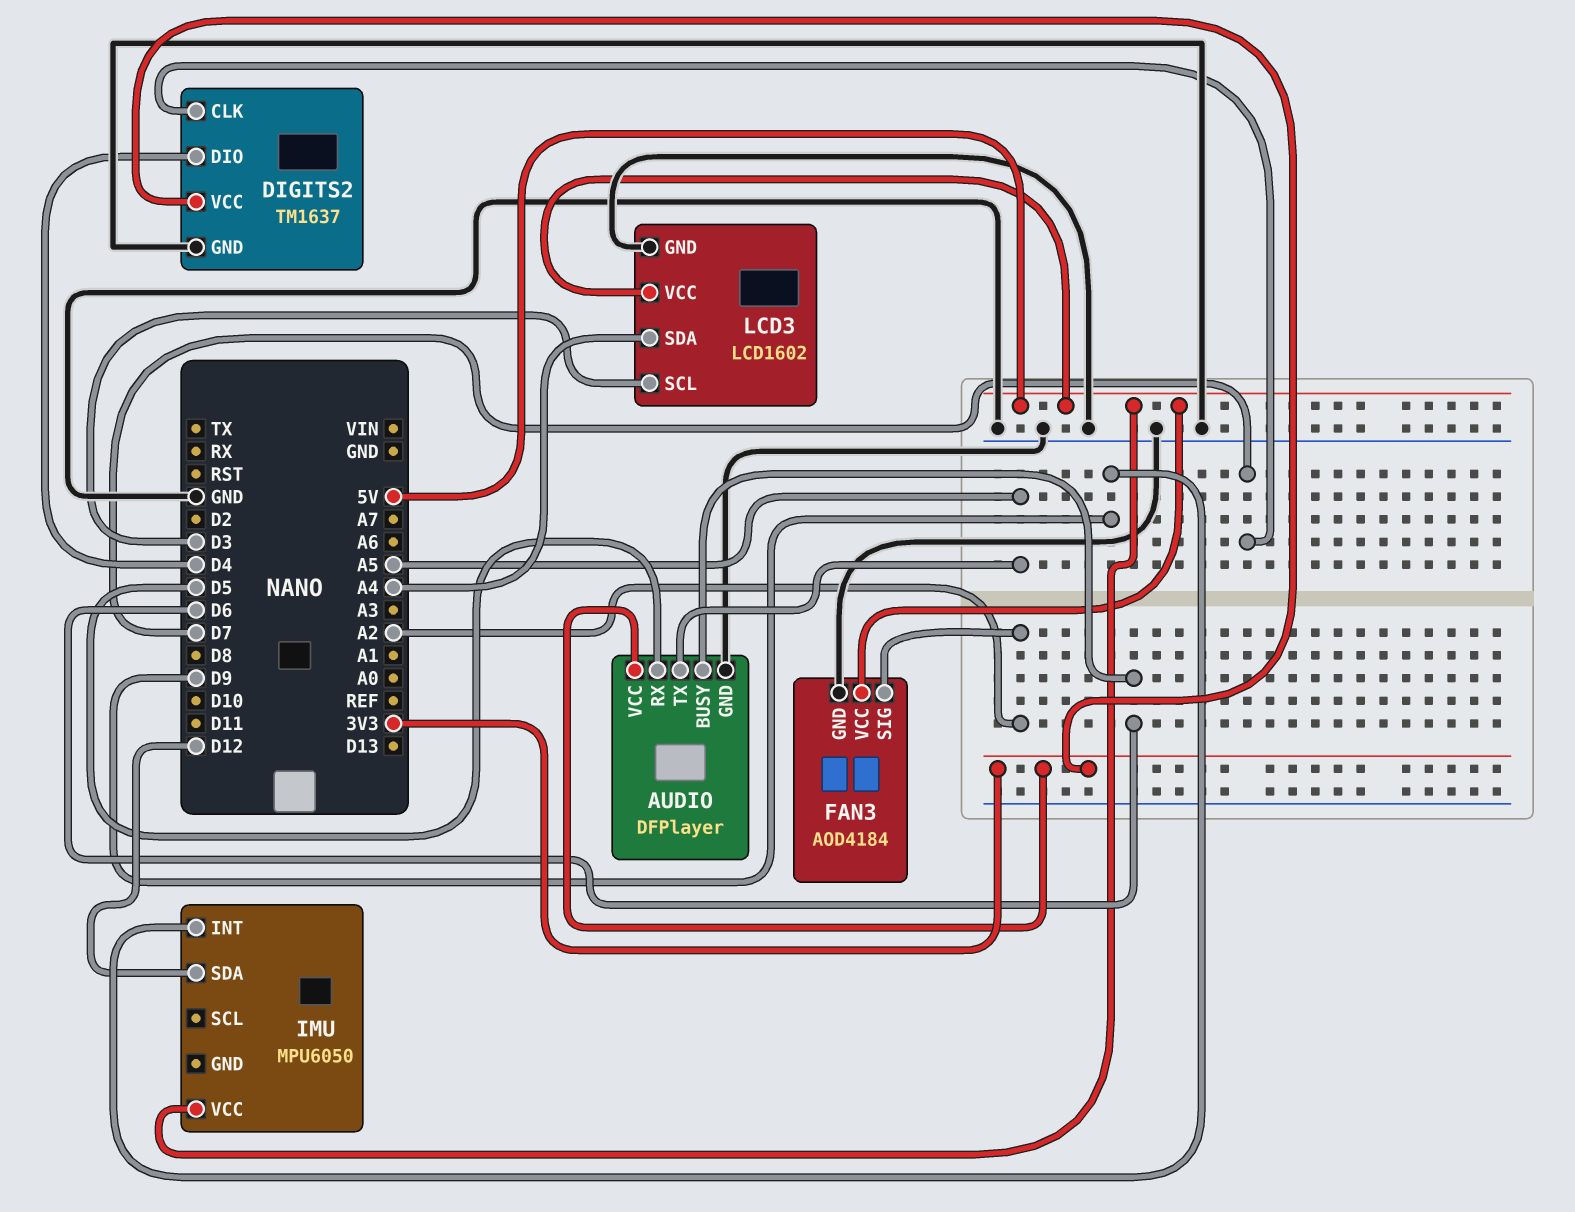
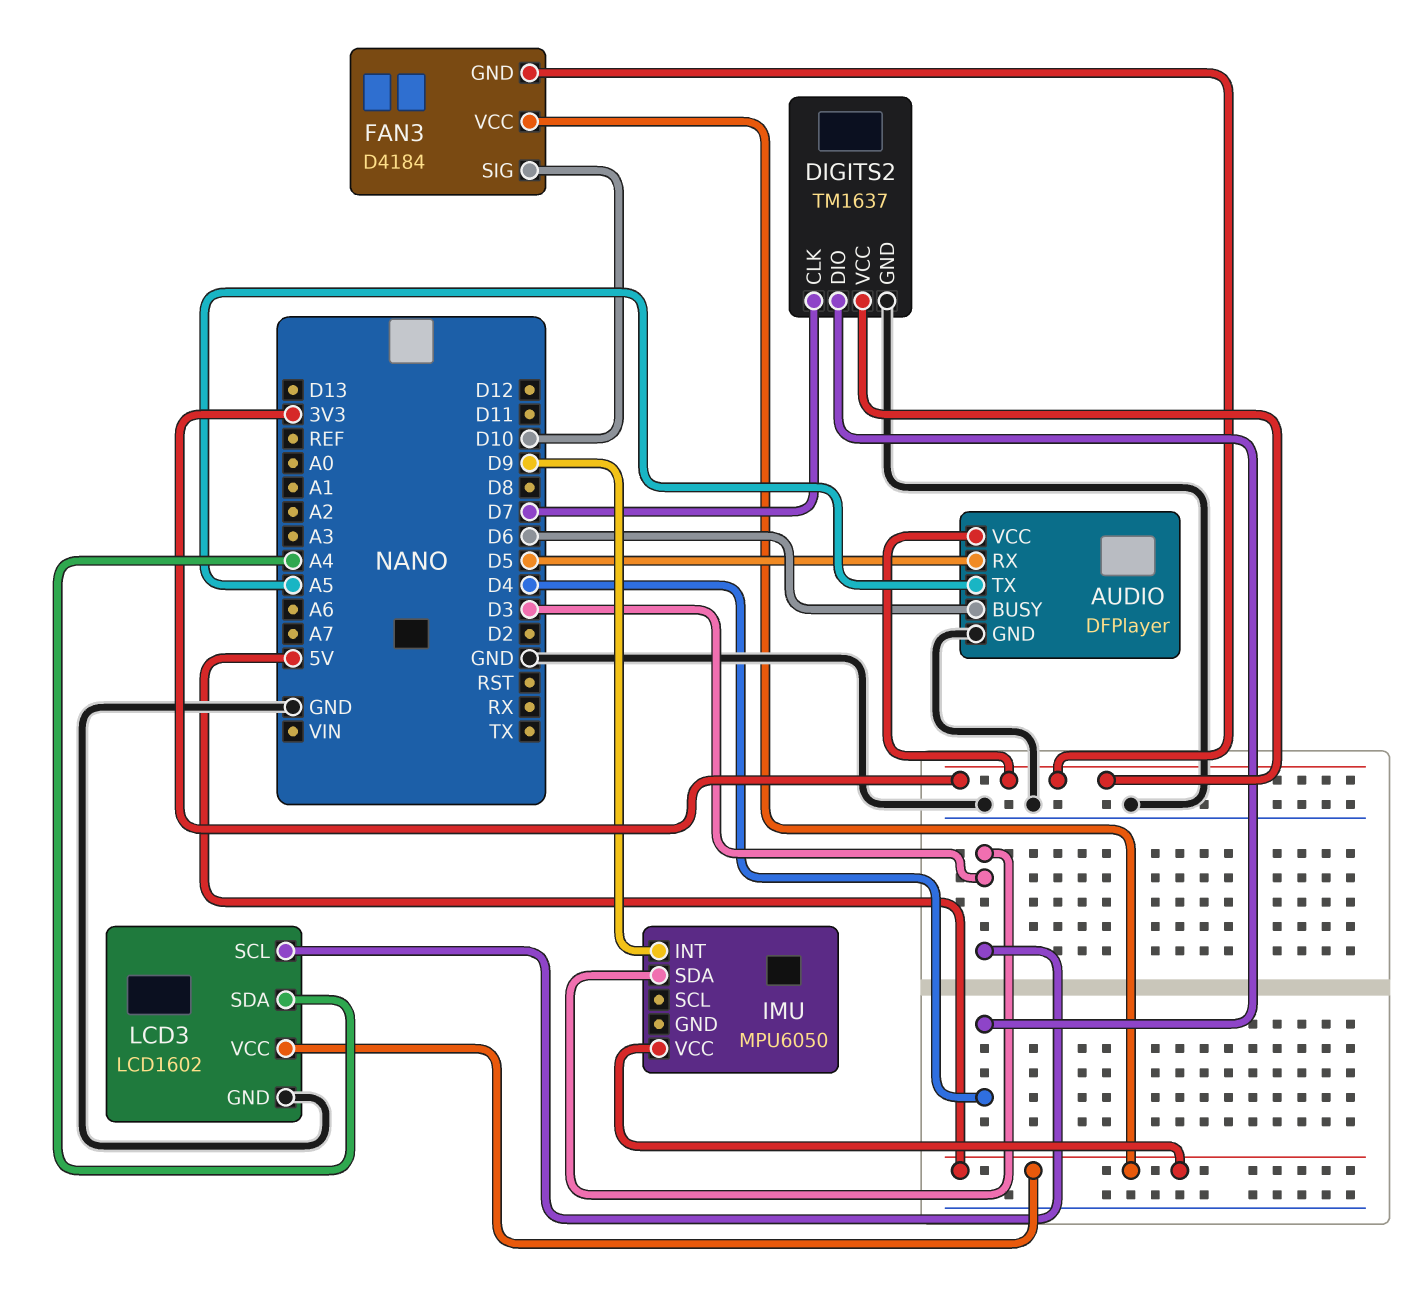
FAN3: AOD4184 -> D4184
FAN3 pin GND: GND -> 3V3
FAN3 pin SIG: A2 -> D10
IMU pin SDA: D12 -> D3

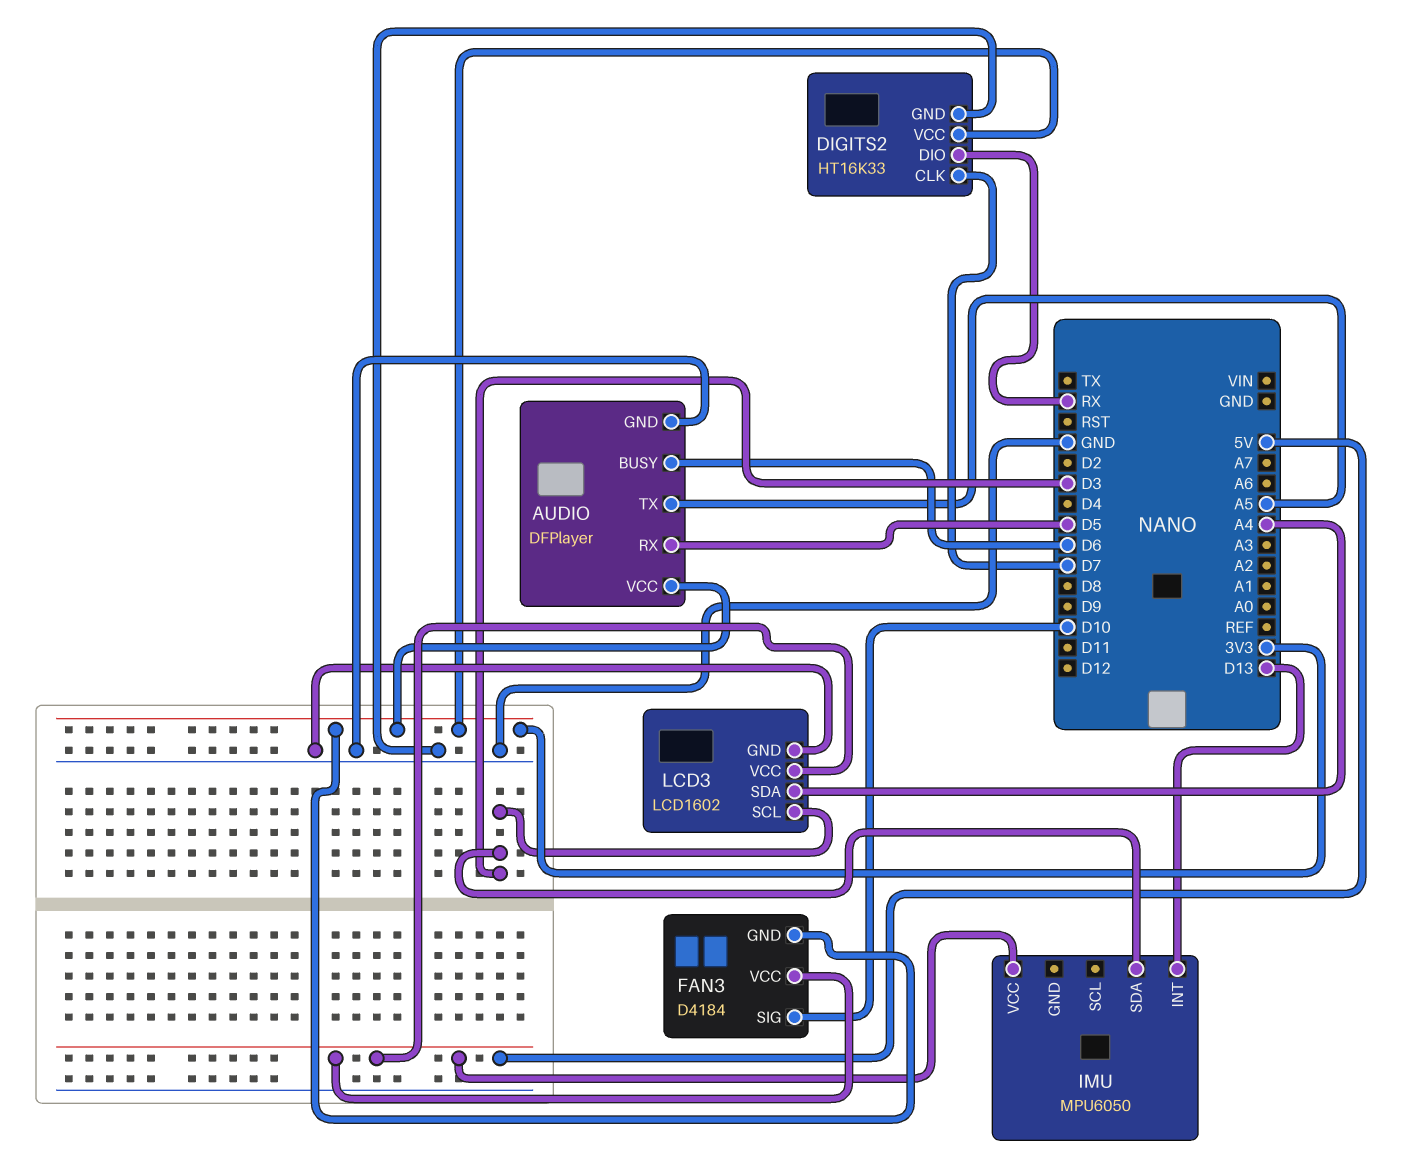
DIGITS2: TM1637 -> HT16K33
DIGITS2 pin DIO: D4 -> RX
IMU pin INT: D9 -> D13

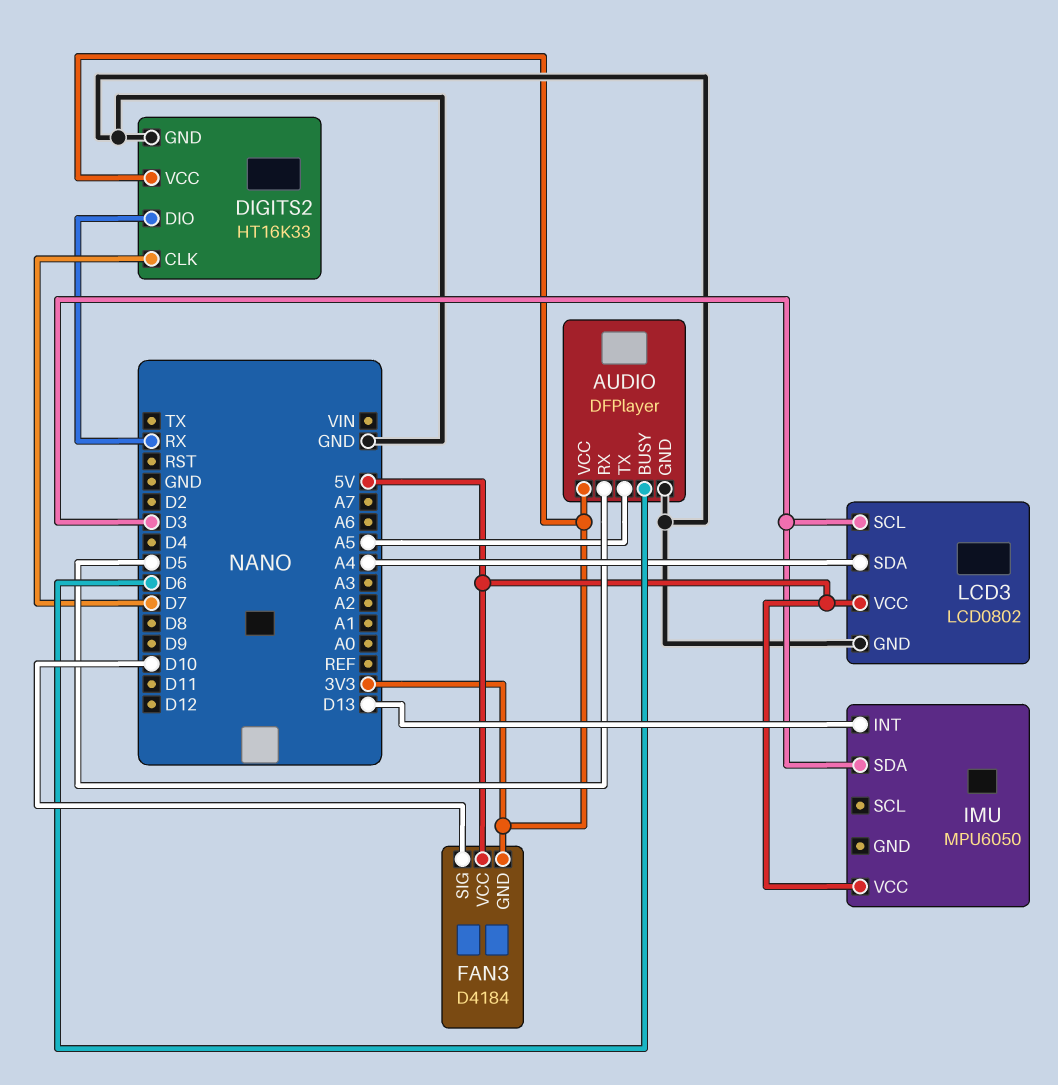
LCD3: LCD1602 -> LCD0802

